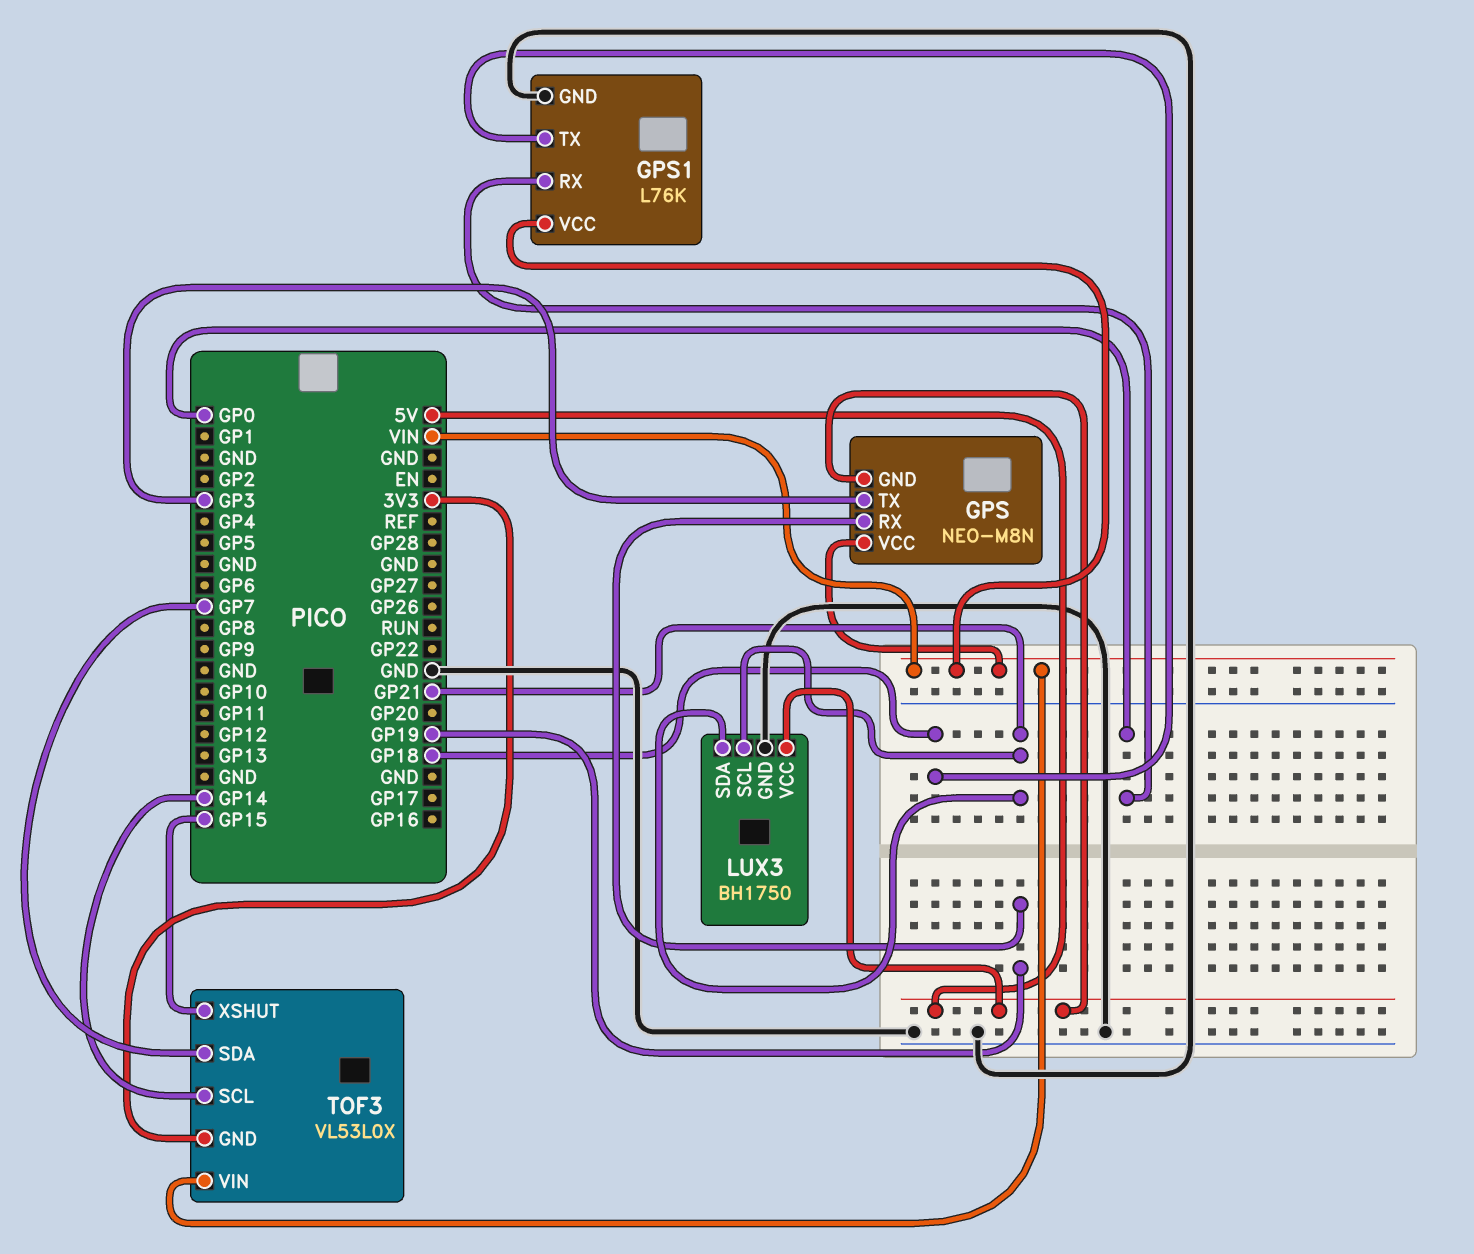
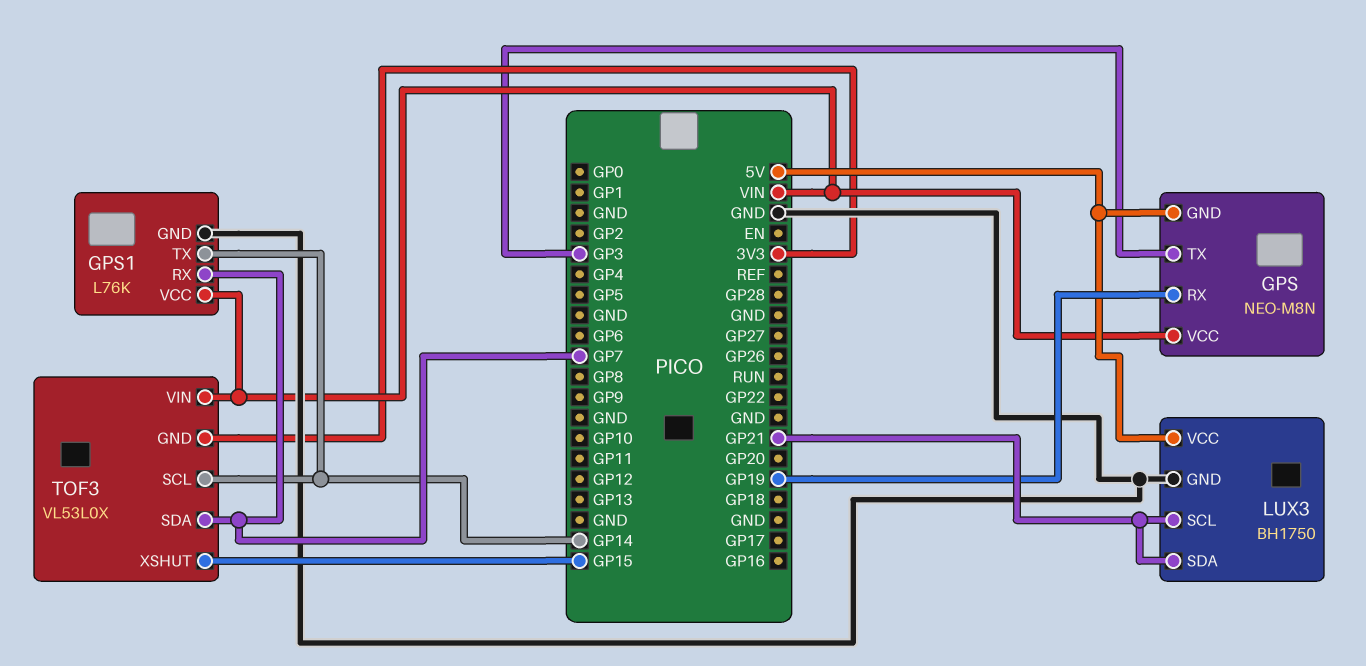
GPS1 pin RX: GP0 -> GP7
GPS1 pin TX: GP18 -> GP14

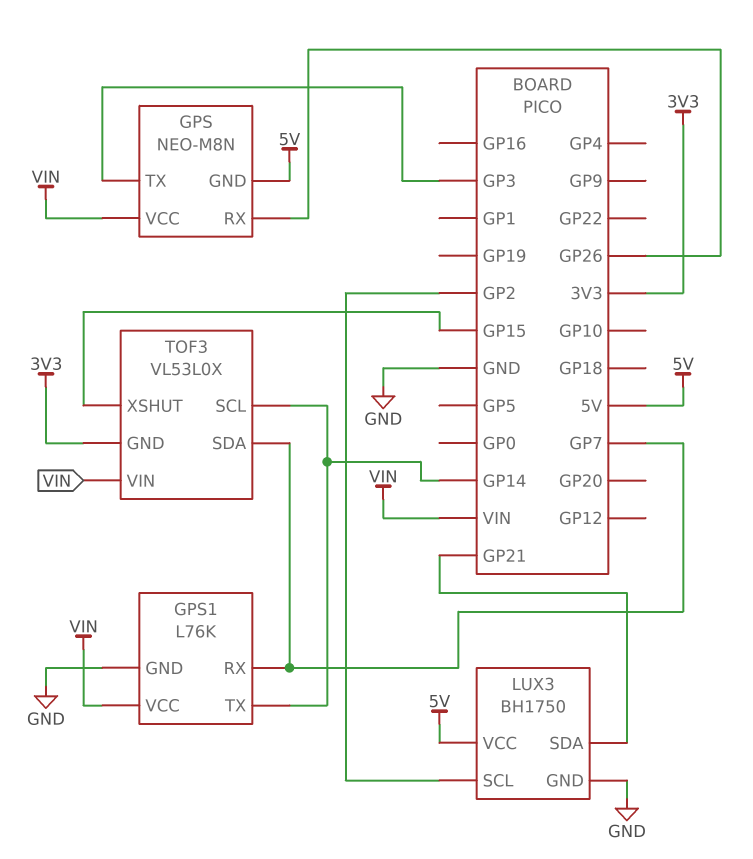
GPS pin RX: GP19 -> GP26
LUX3 pin SCL: GP21 -> GP2

